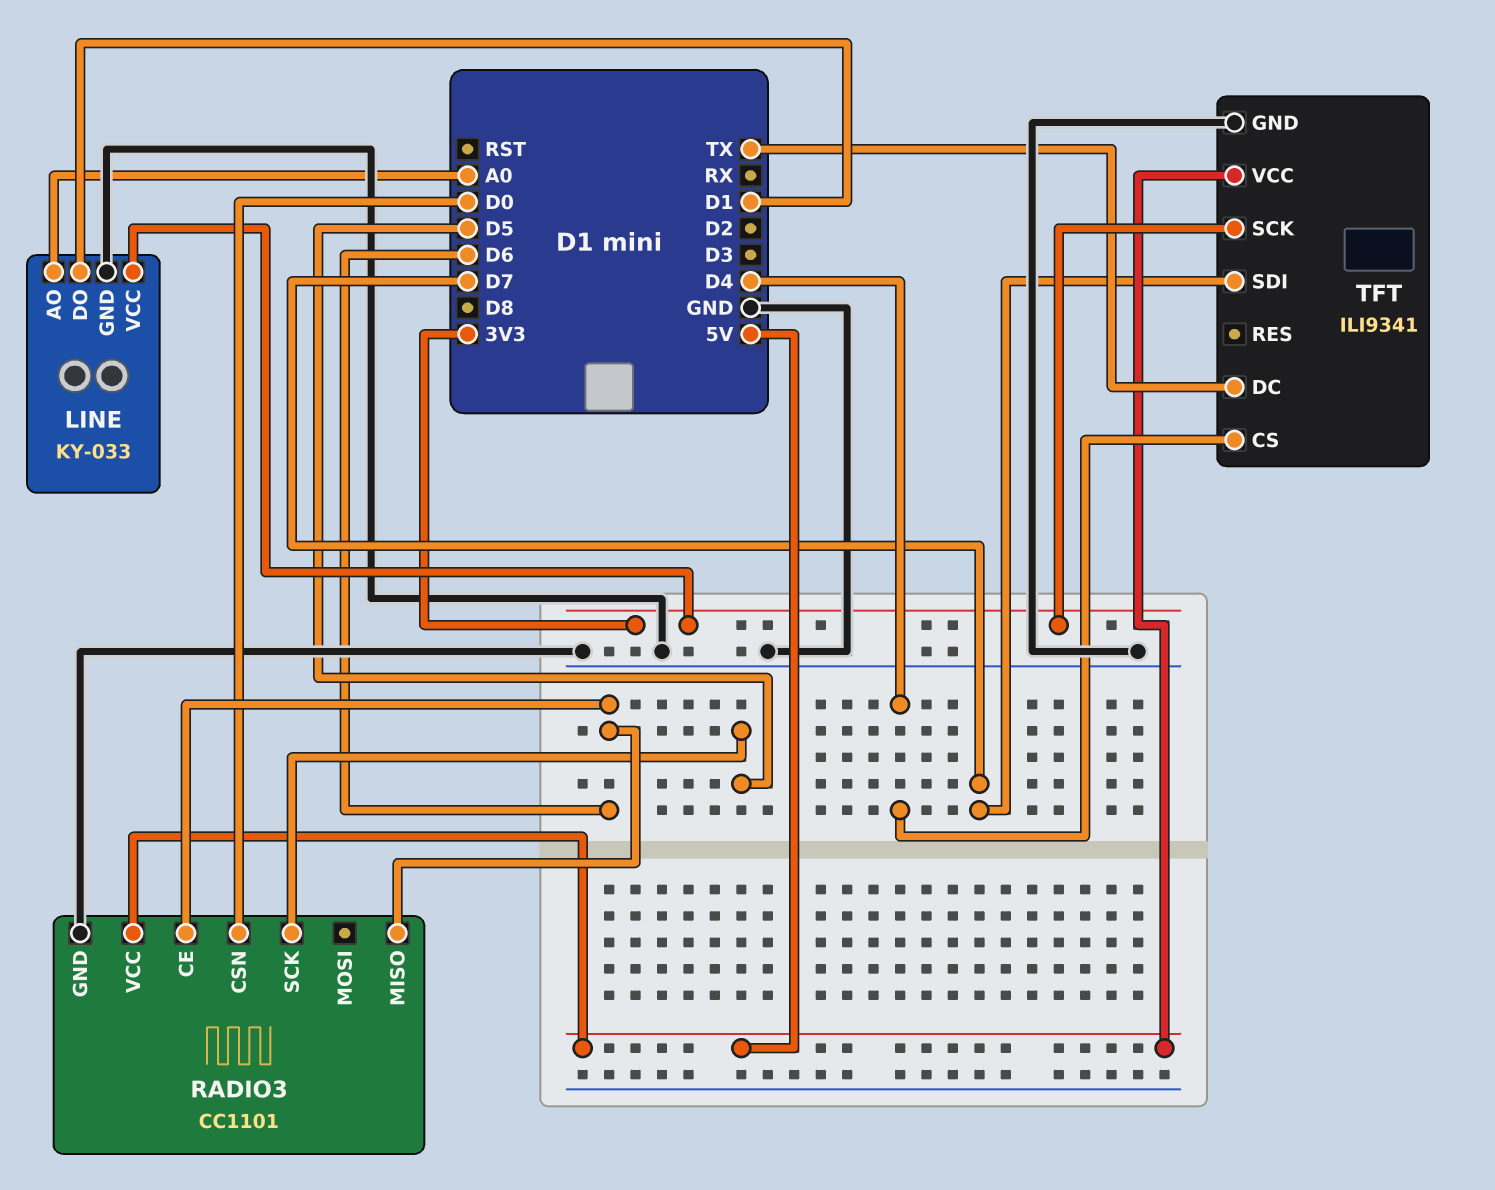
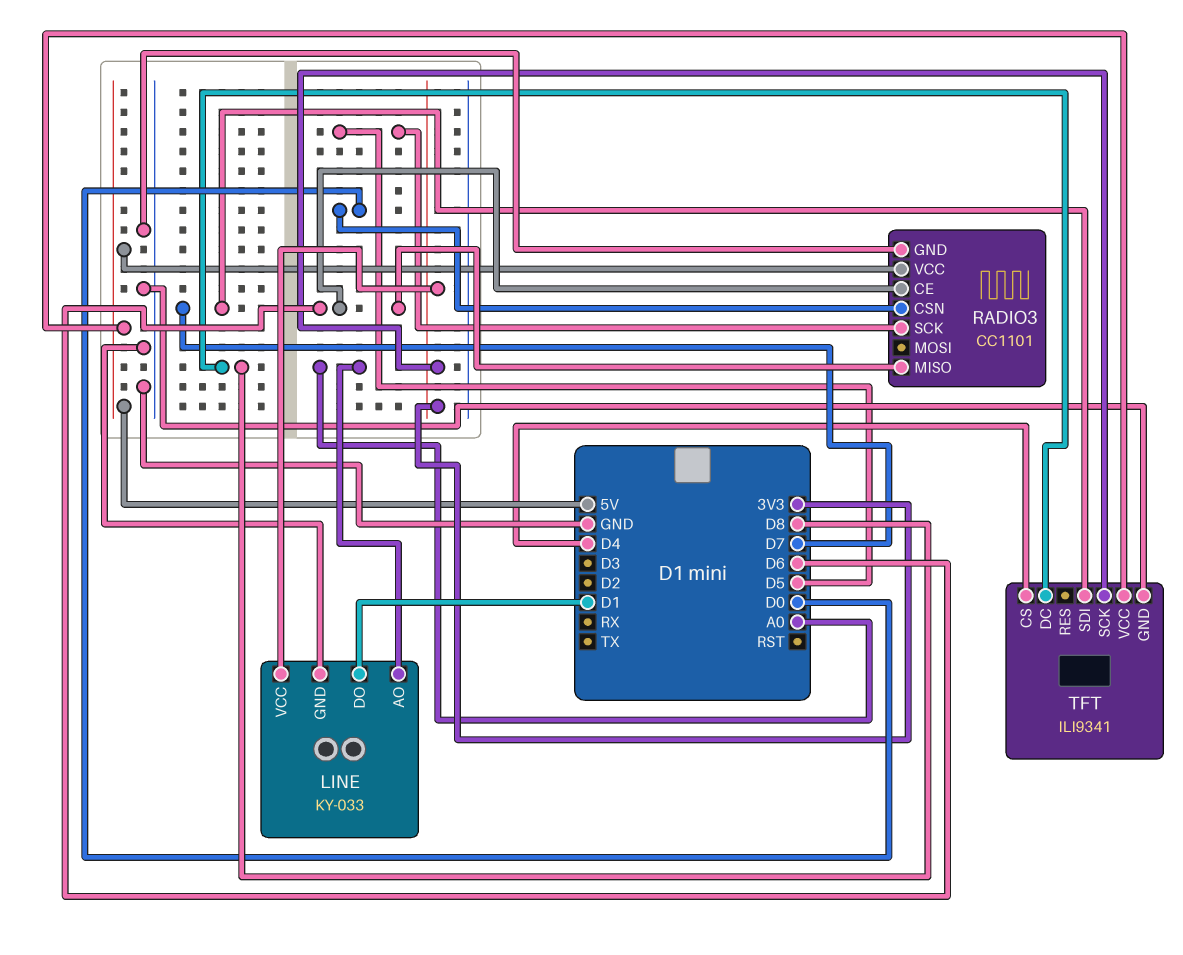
TFT pin DC: TX -> D8

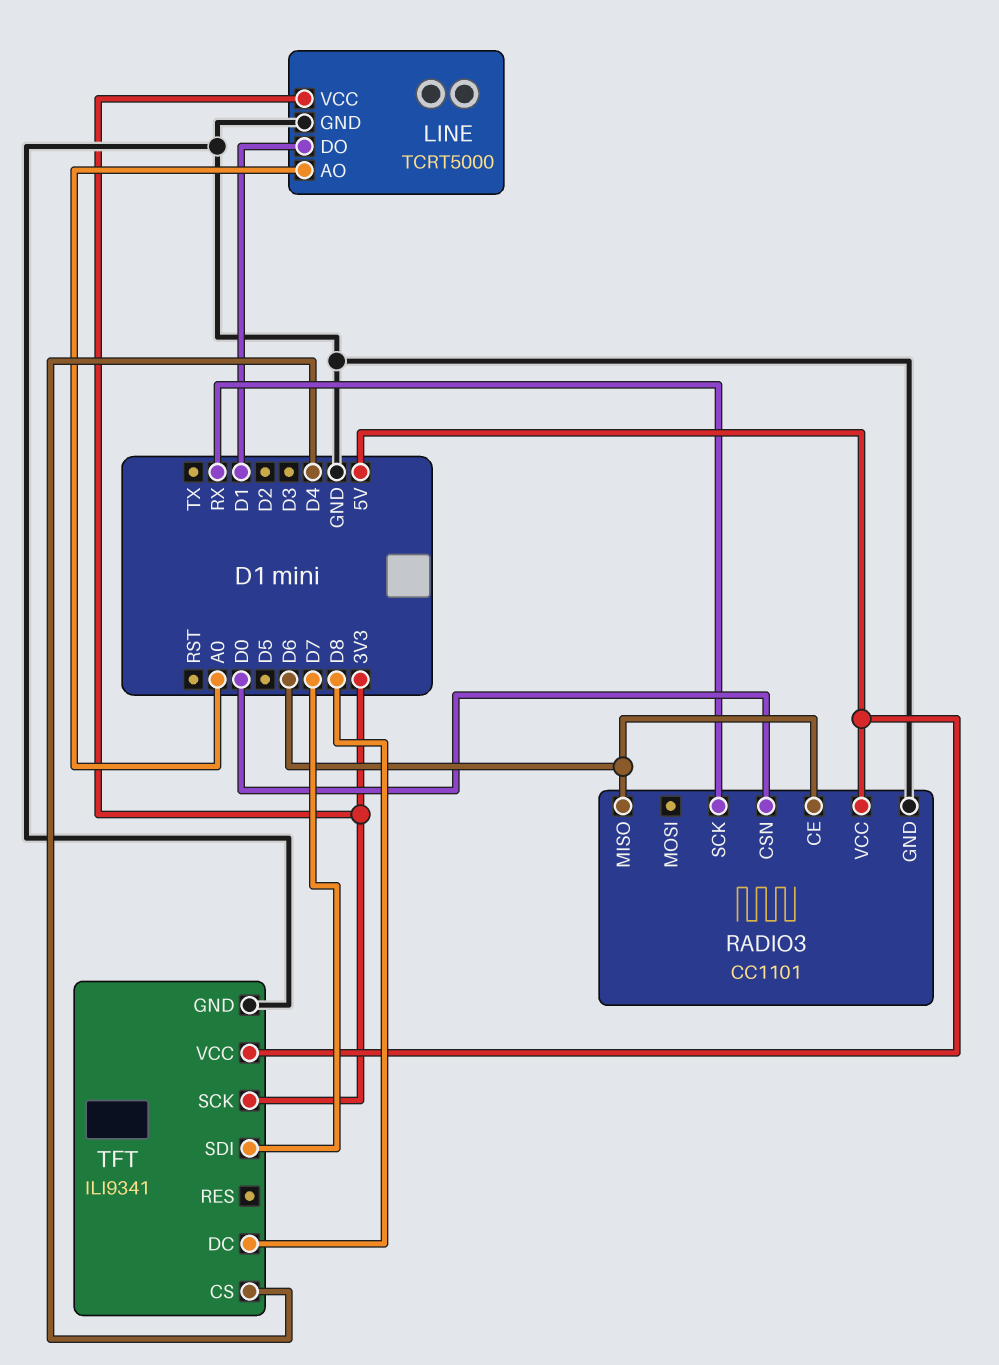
LINE: KY-033 -> TCRT5000
RADIO3 pin SCK: D5 -> RX

